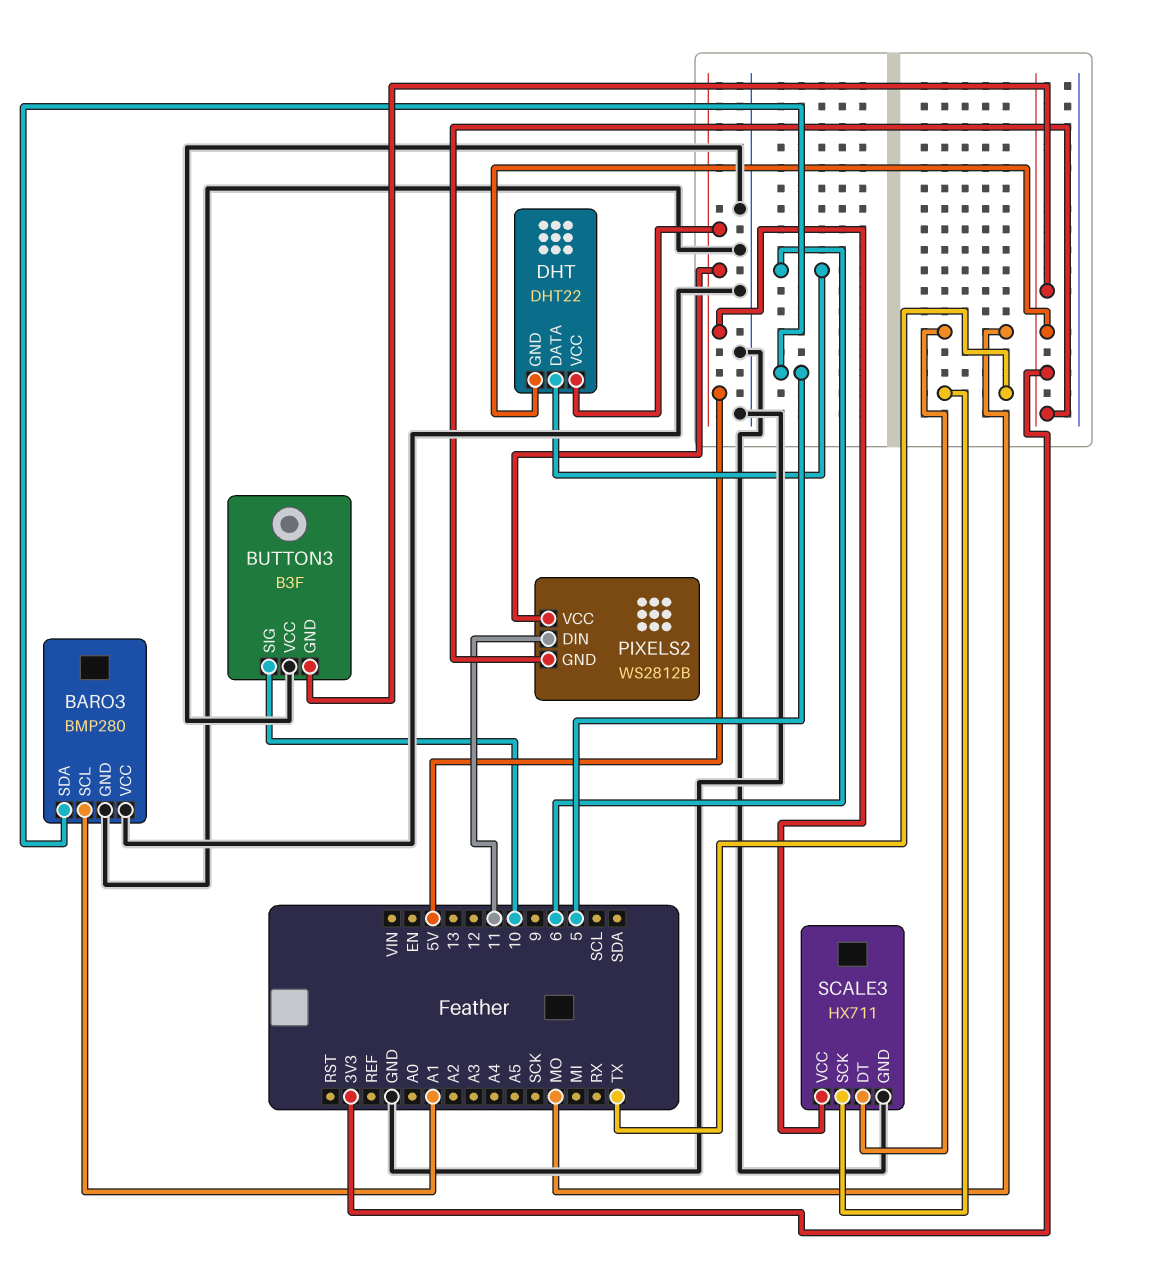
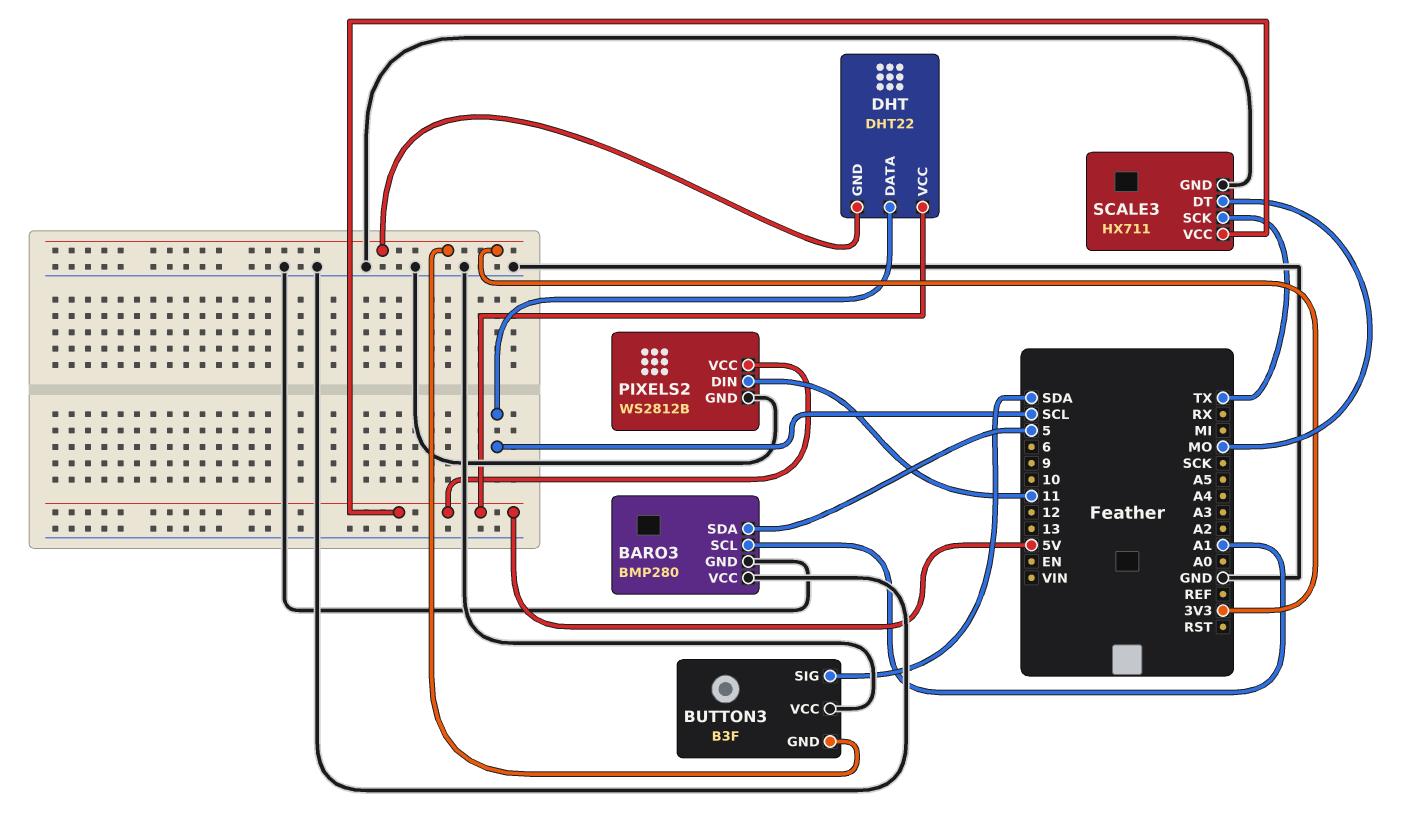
BUTTON3 pin SIG: 10 -> SDA
DHT pin DATA: 6 -> SCL
PIXELS2 pin GND: 3V3 -> GND

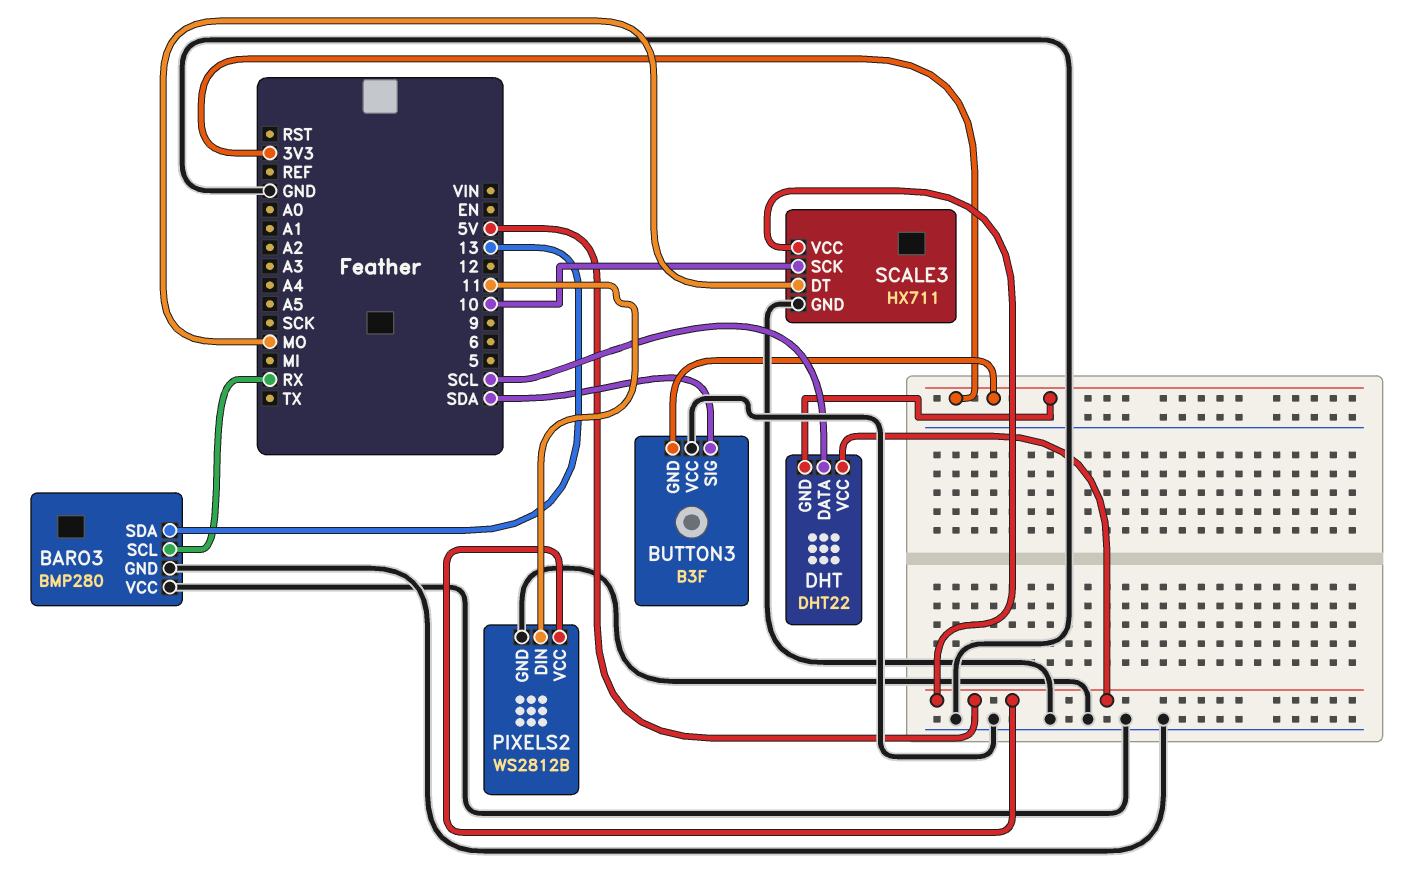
BARO3 pin SCL: A1 -> RX
BARO3 pin SDA: 5 -> 13
SCALE3 pin SCK: TX -> 10

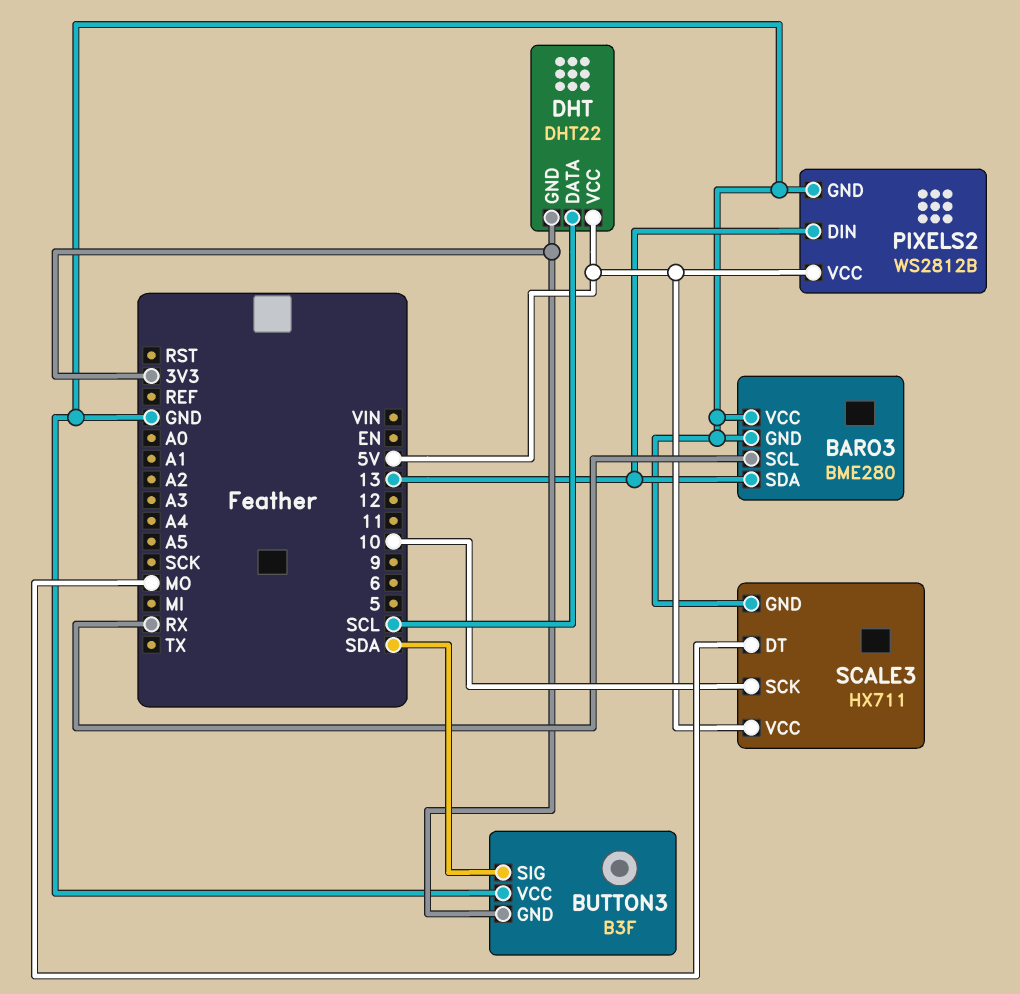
BARO3: BMP280 -> BME280
PIXELS2 pin DIN: 11 -> 13

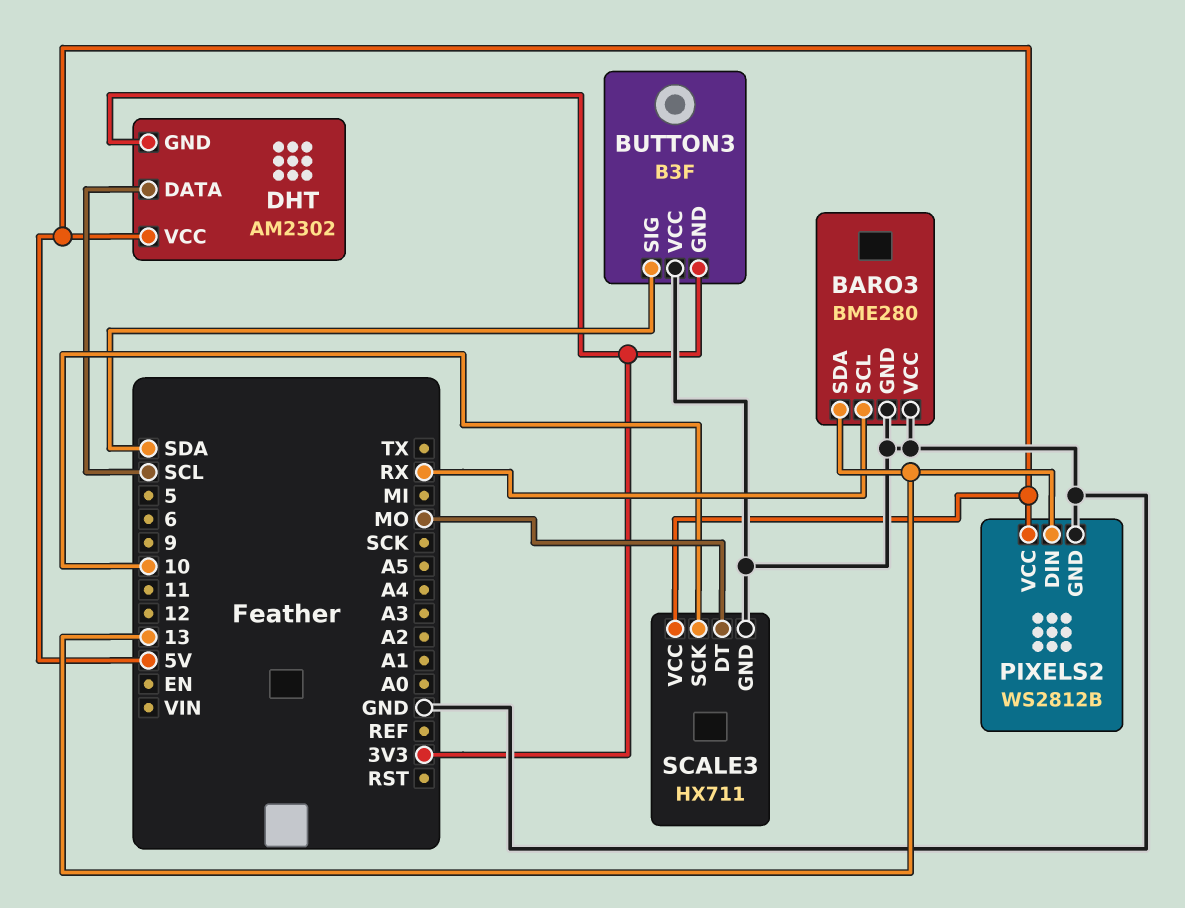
DHT: DHT22 -> AM2302

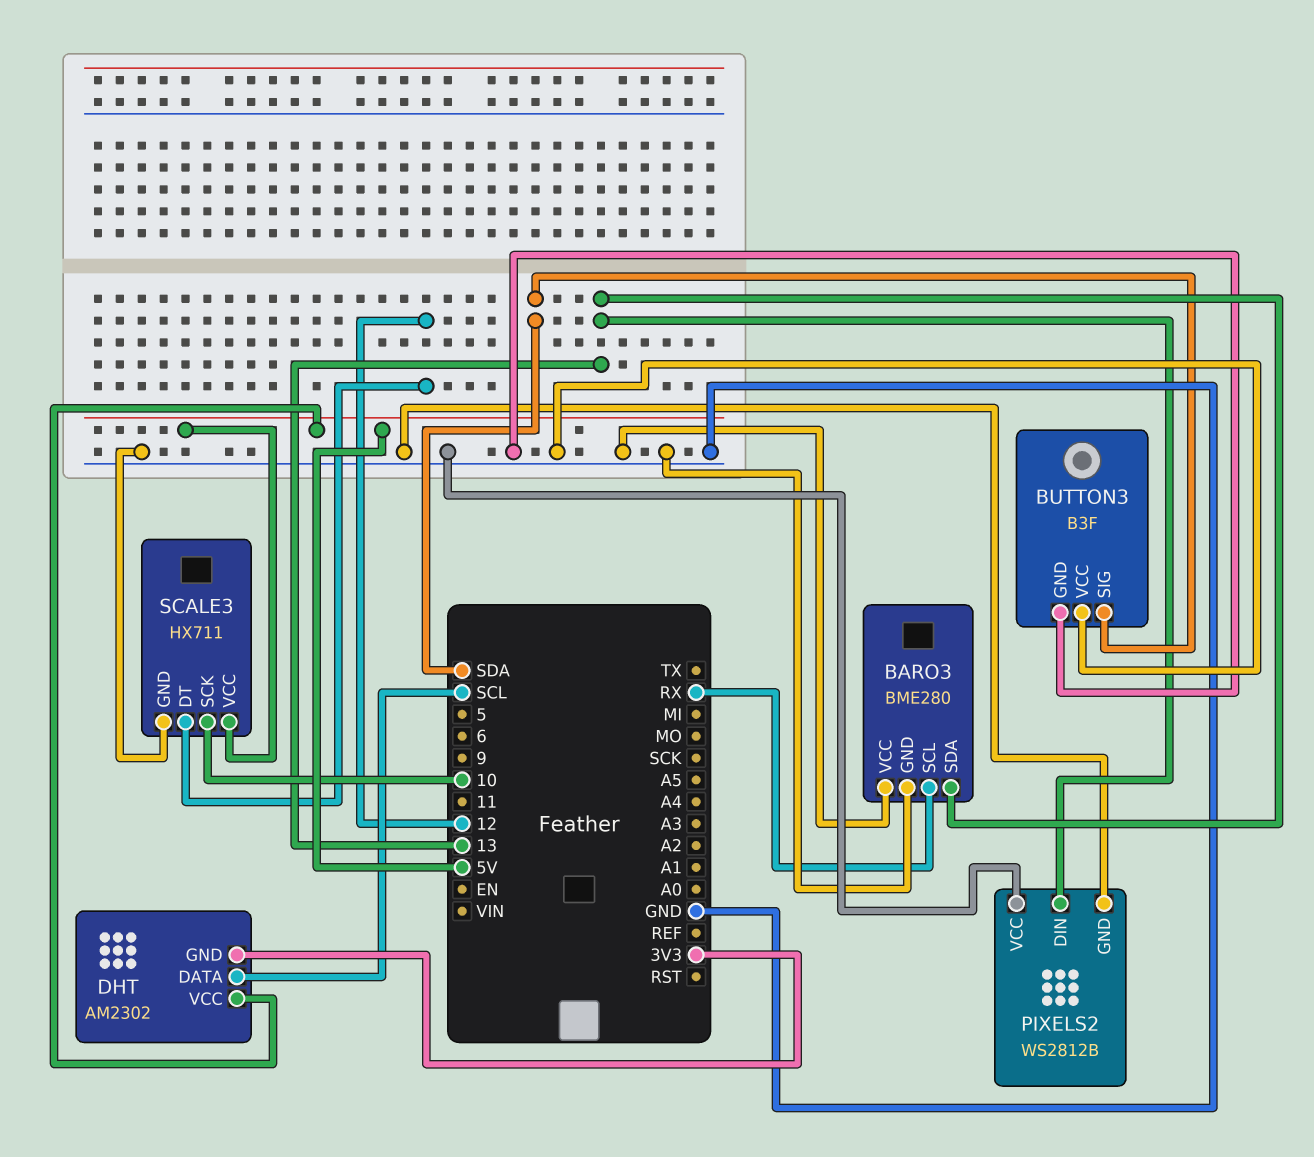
BUTTON3 pin GND: 3V3 -> GND
PIXELS2 pin VCC: 5V -> GND
SCALE3 pin DT: MO -> 12

